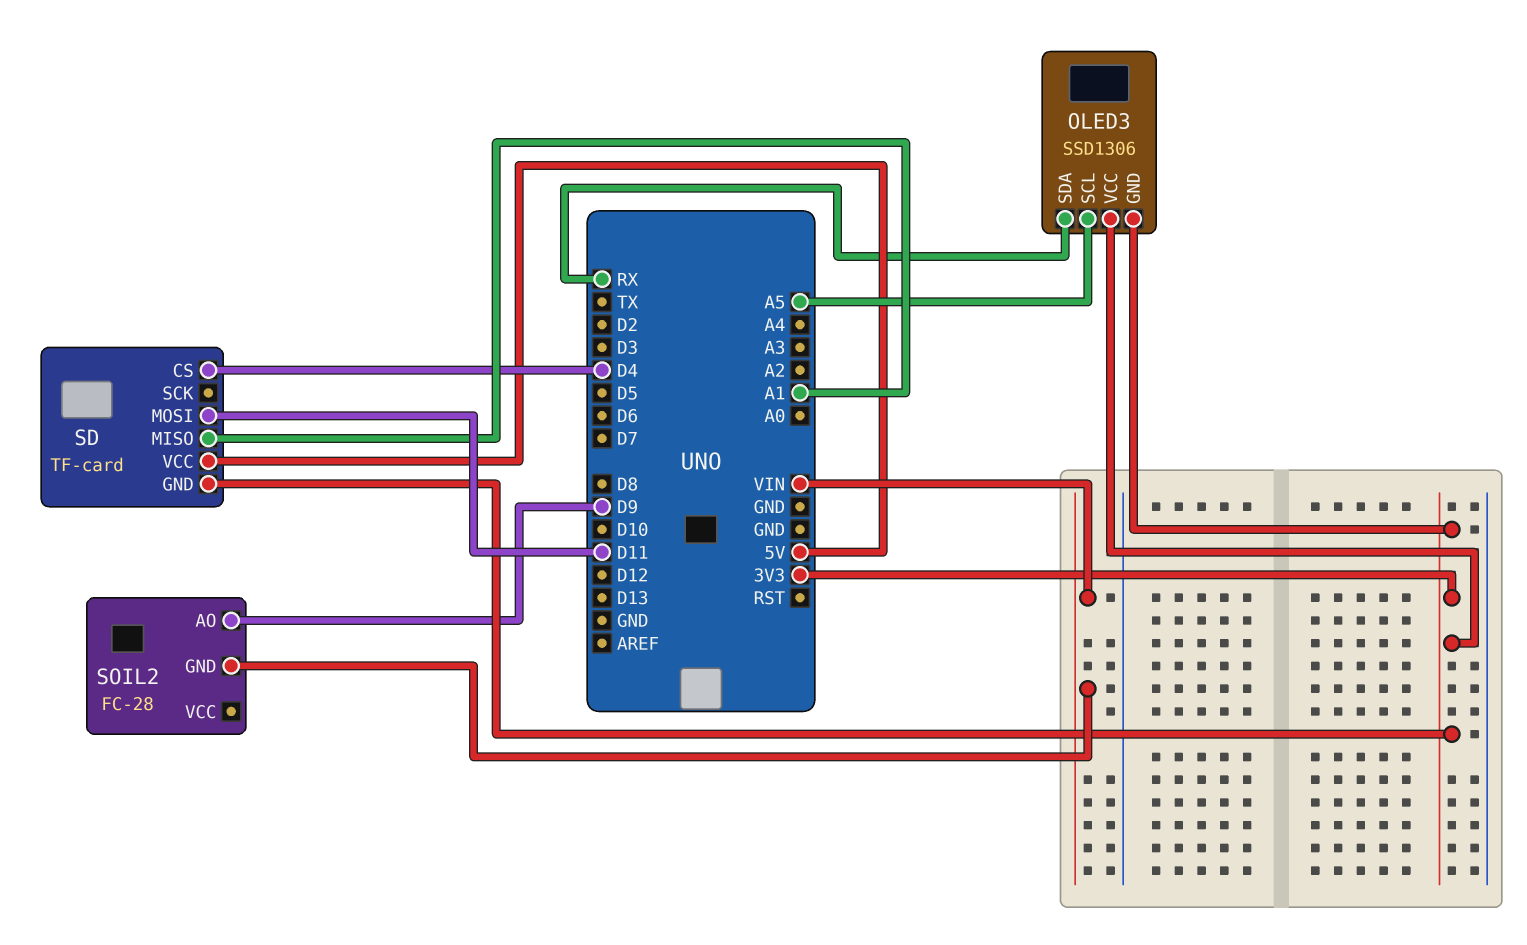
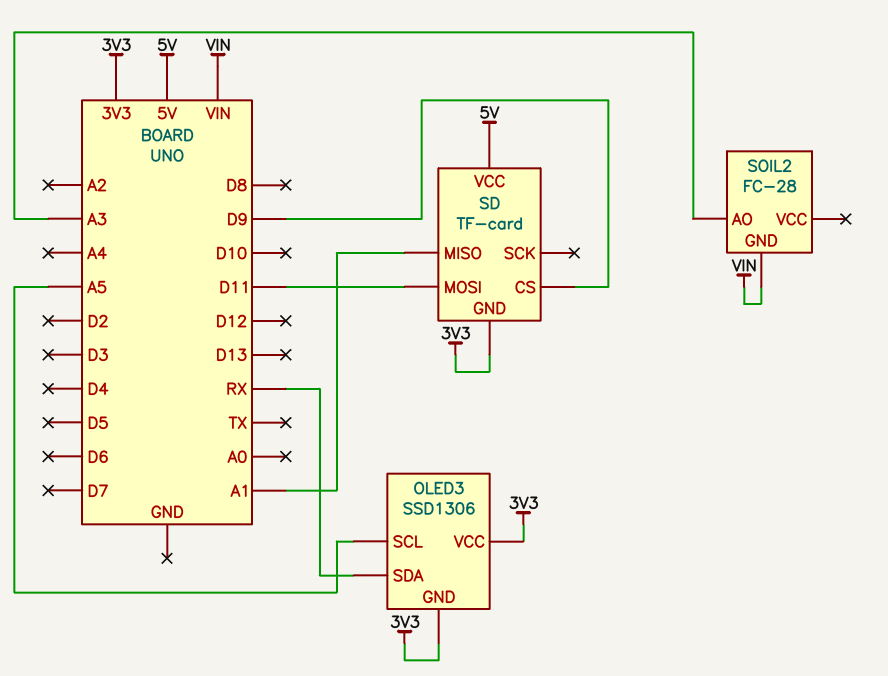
SD pin CS: D4 -> D9
SOIL2 pin AO: D9 -> A3

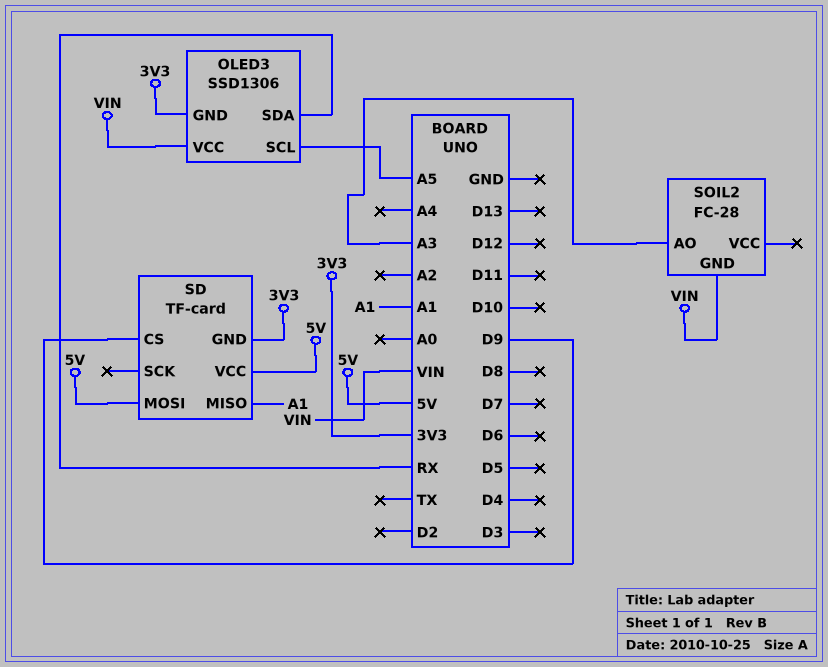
OLED3 pin VCC: 3V3 -> VIN
SD pin MOSI: D11 -> 5V

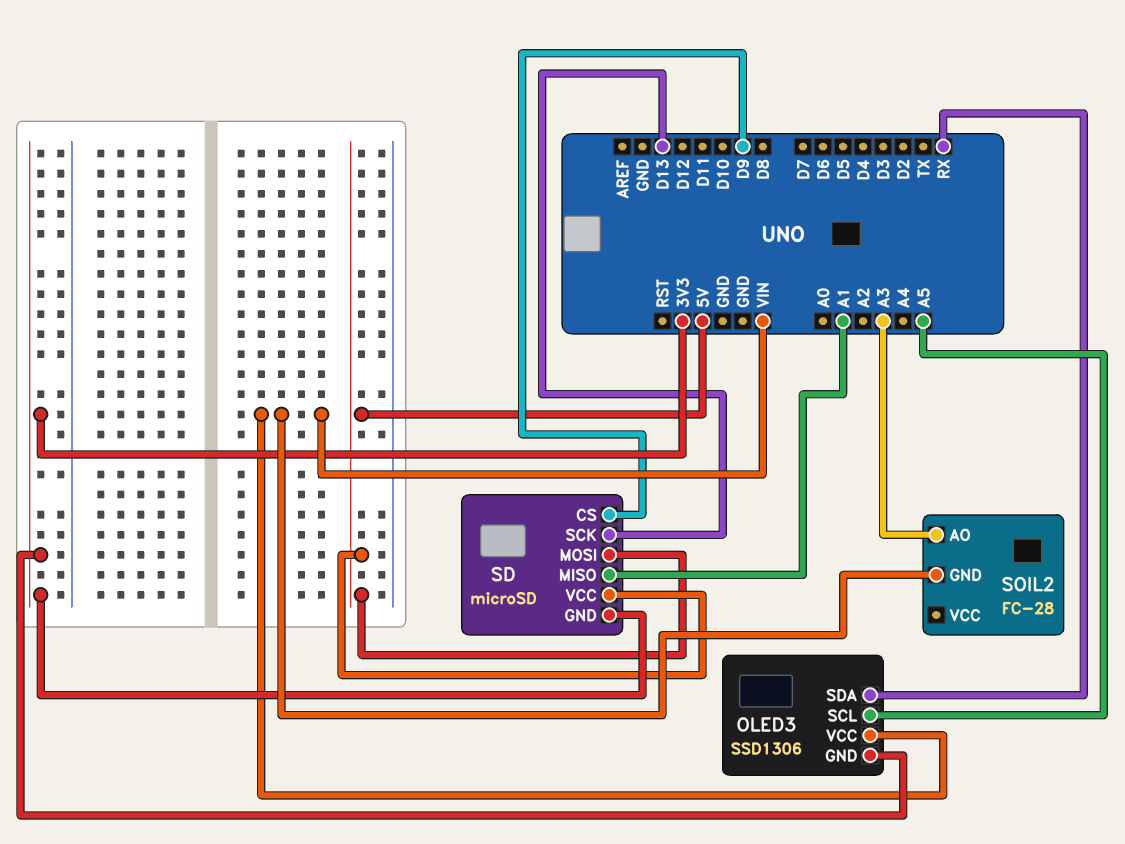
SD: TF-card -> microSD
SD pin SCK: none -> D13

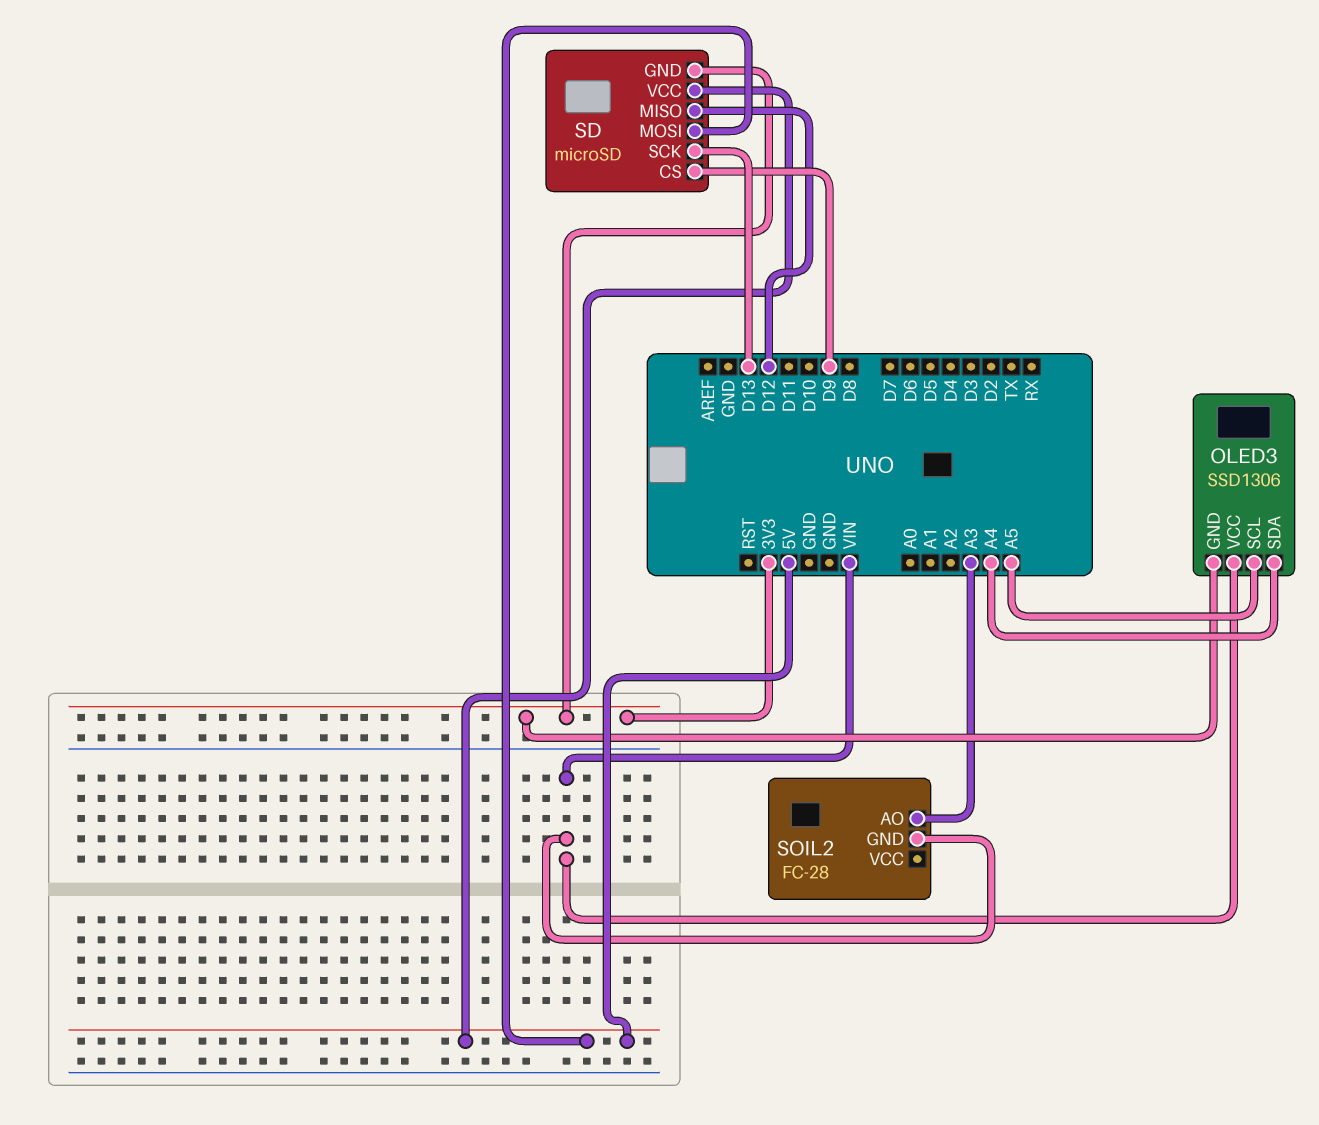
OLED3 pin SDA: RX -> A4
SD pin MISO: A1 -> D12

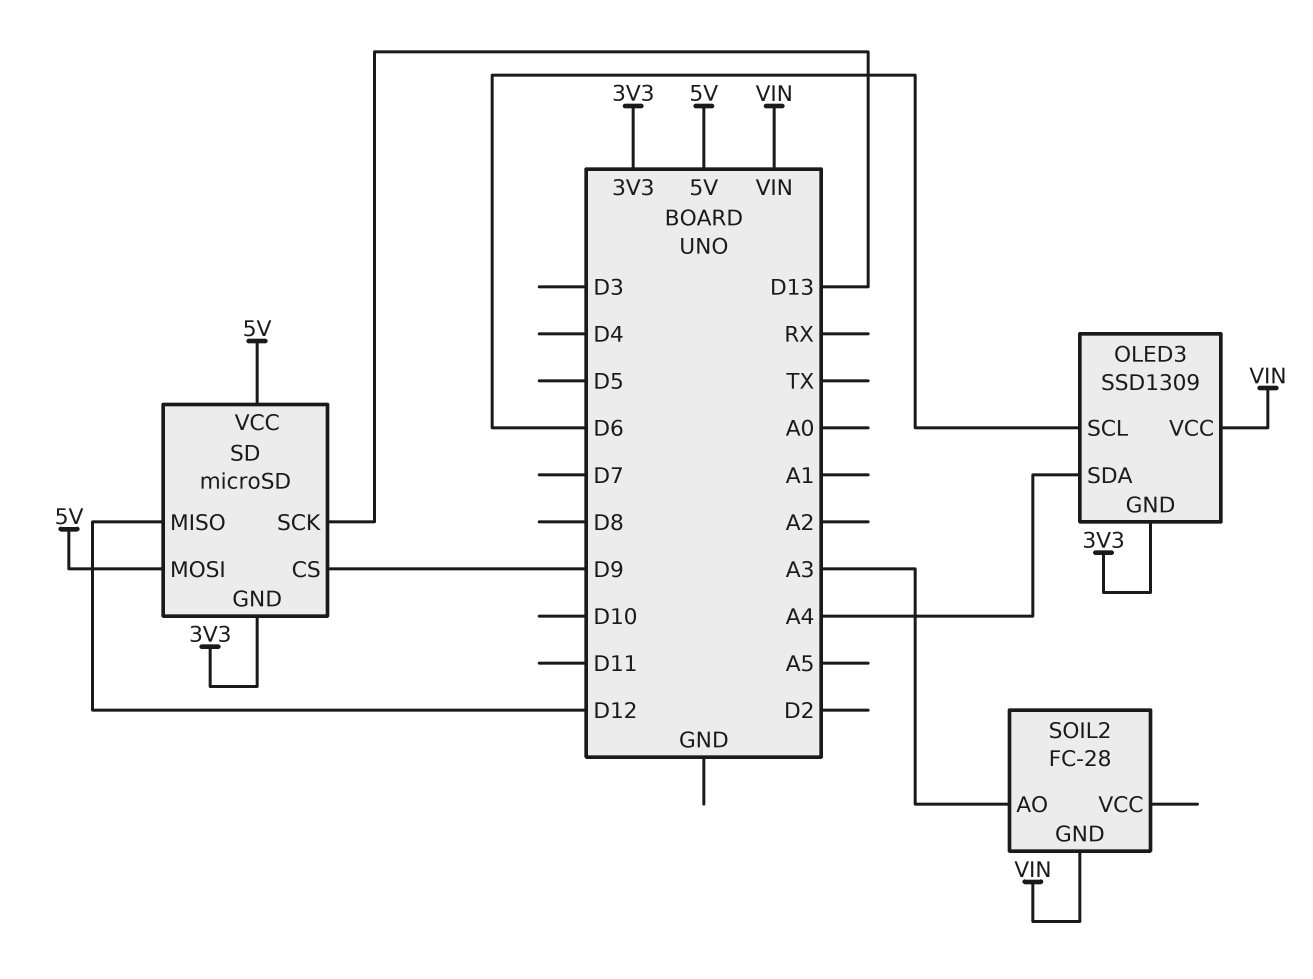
OLED3: SSD1306 -> SSD1309
OLED3 pin SCL: A5 -> D6

